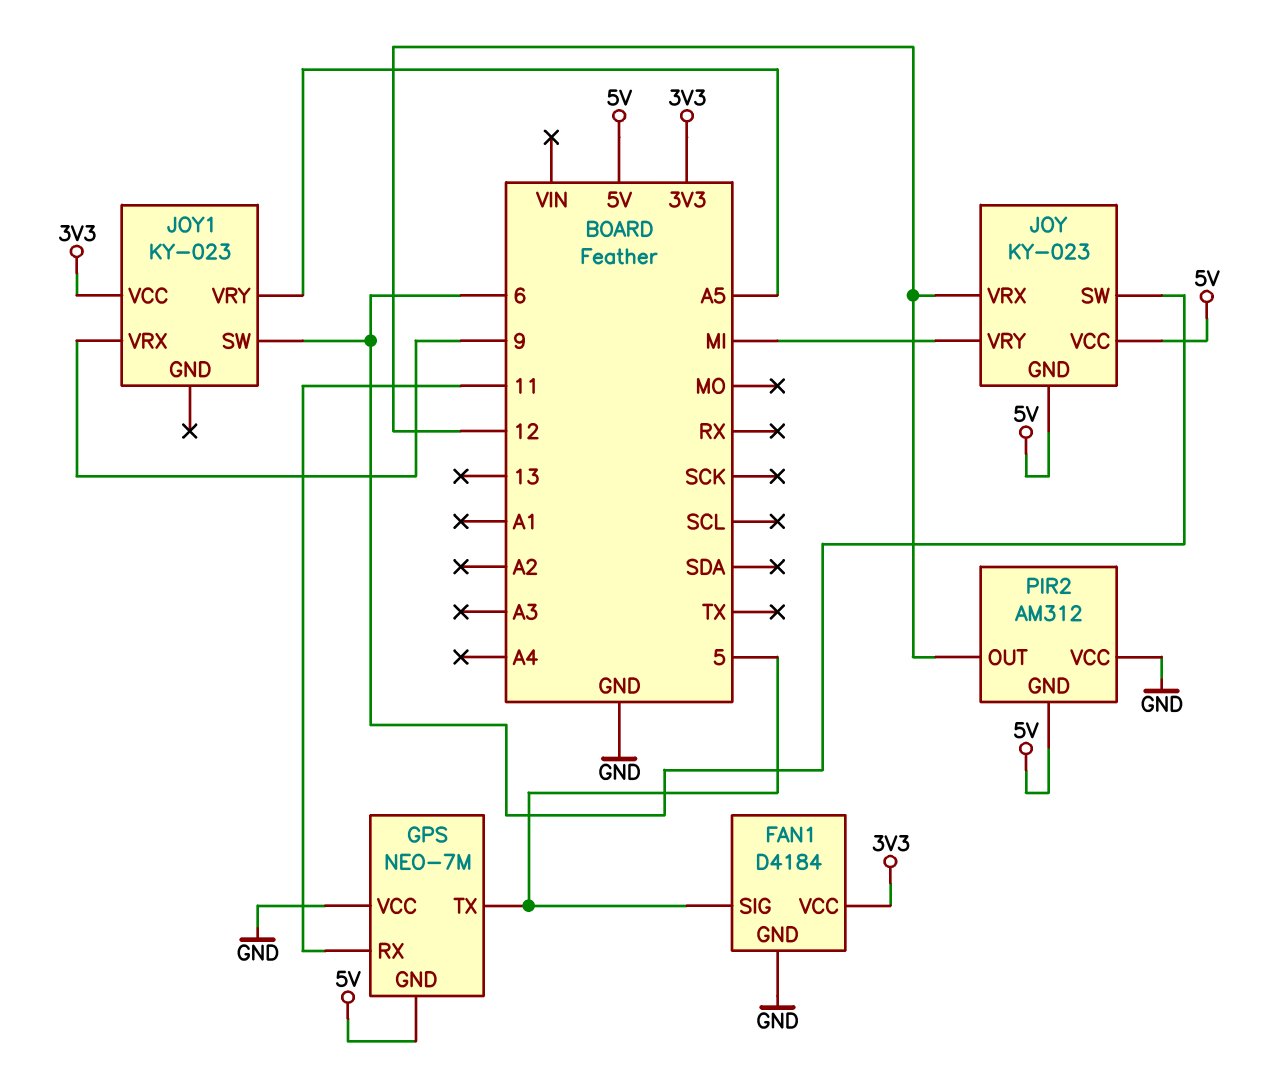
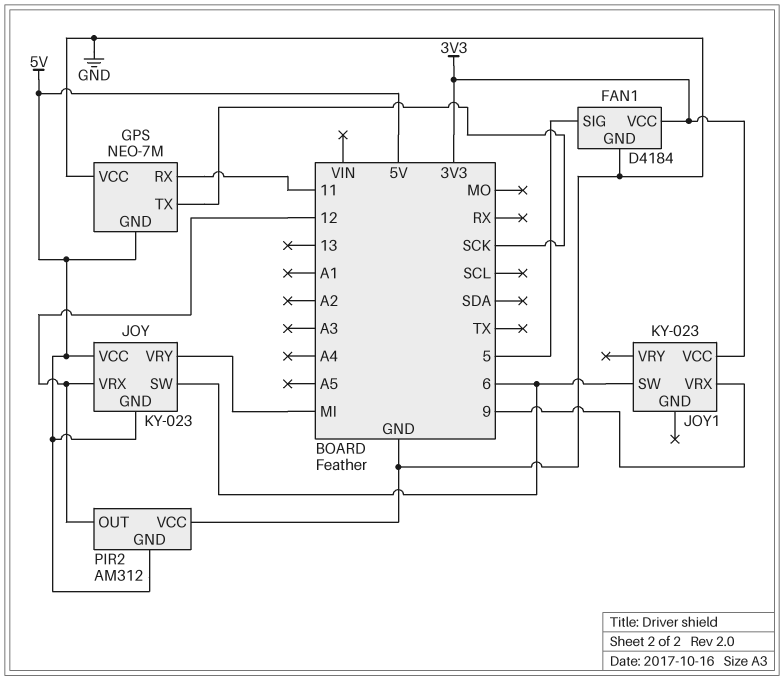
GPS pin TX: 5 -> SCK
JOY1 pin VRY: A5 -> none

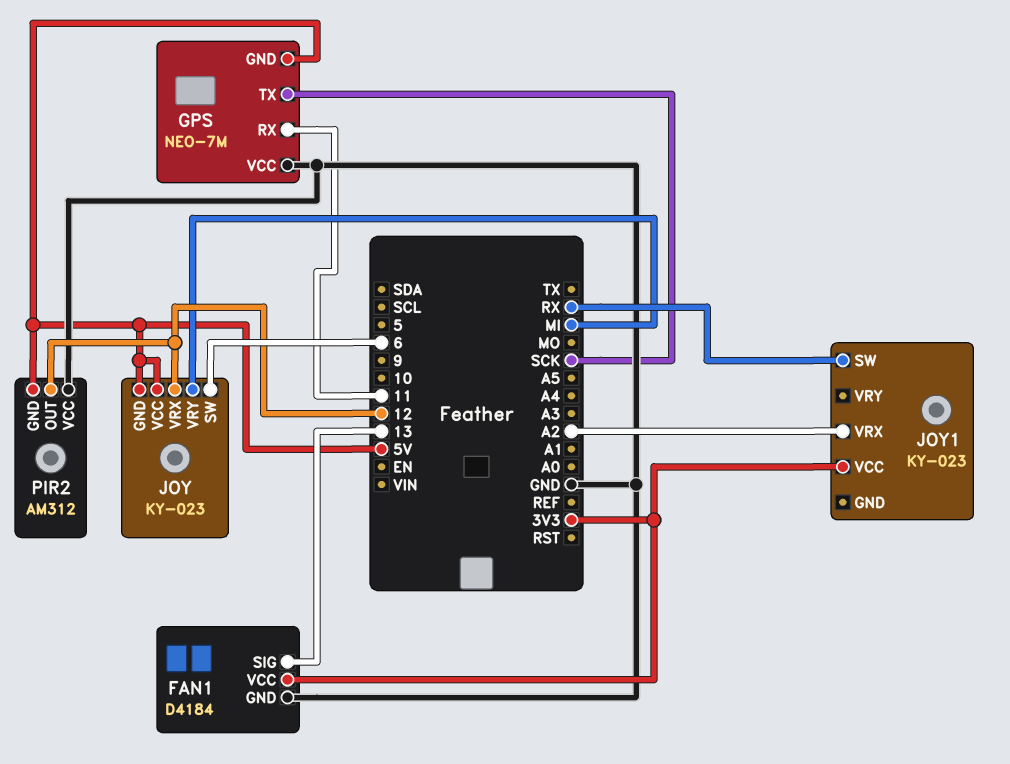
FAN1 pin SIG: 5 -> 13
JOY1 pin SW: 6 -> RX
JOY1 pin VRX: 9 -> A2

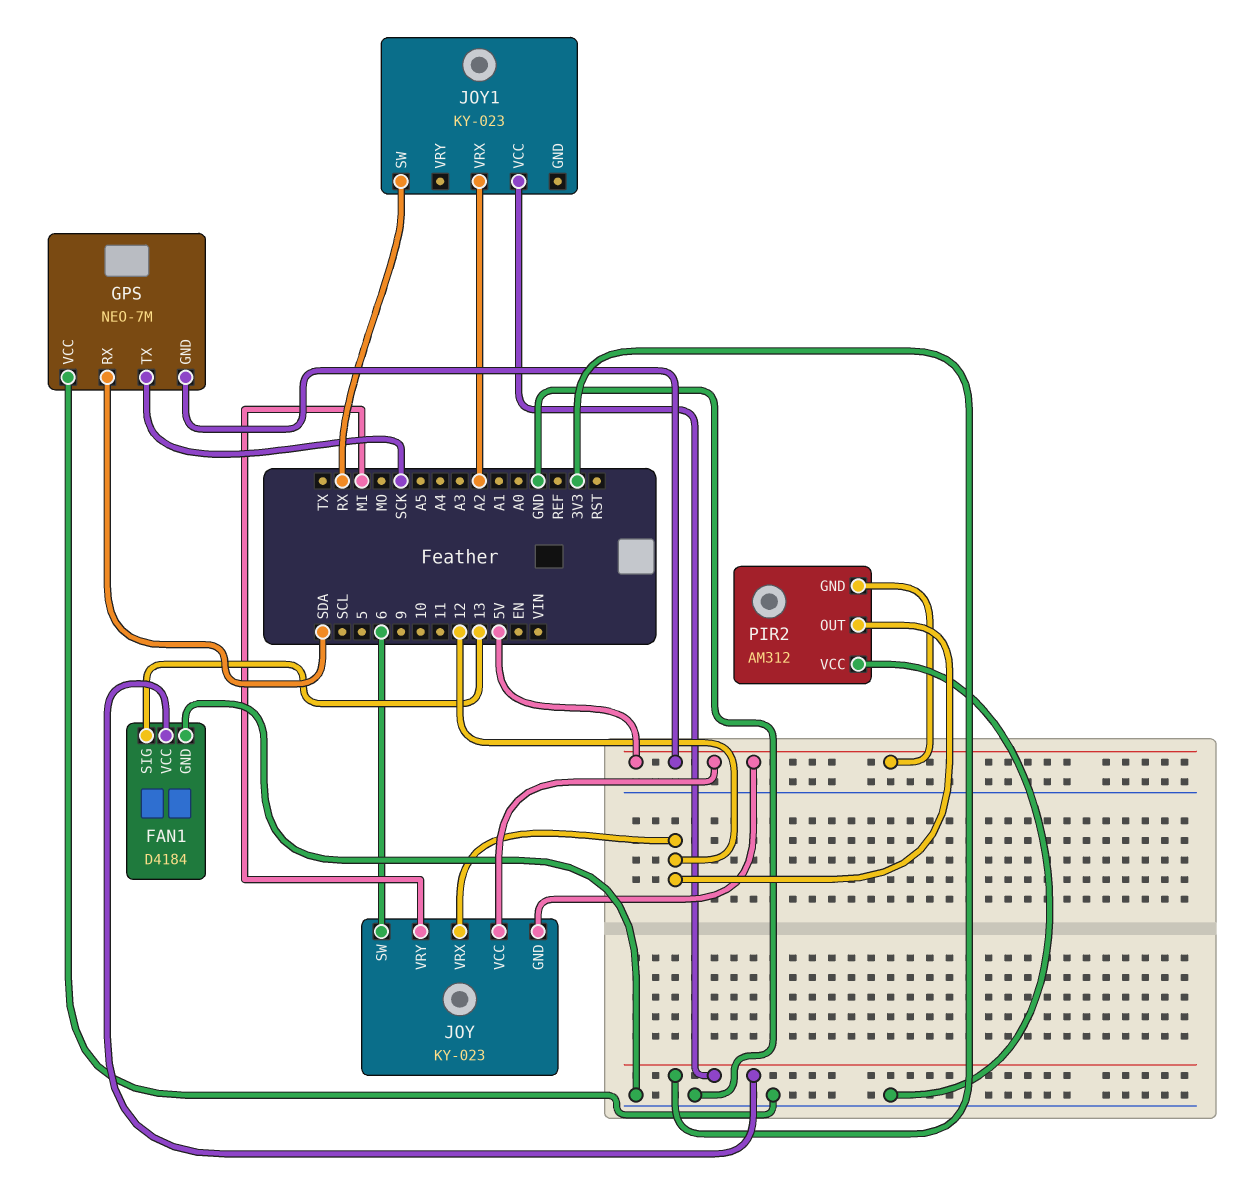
GPS pin RX: 11 -> SDA

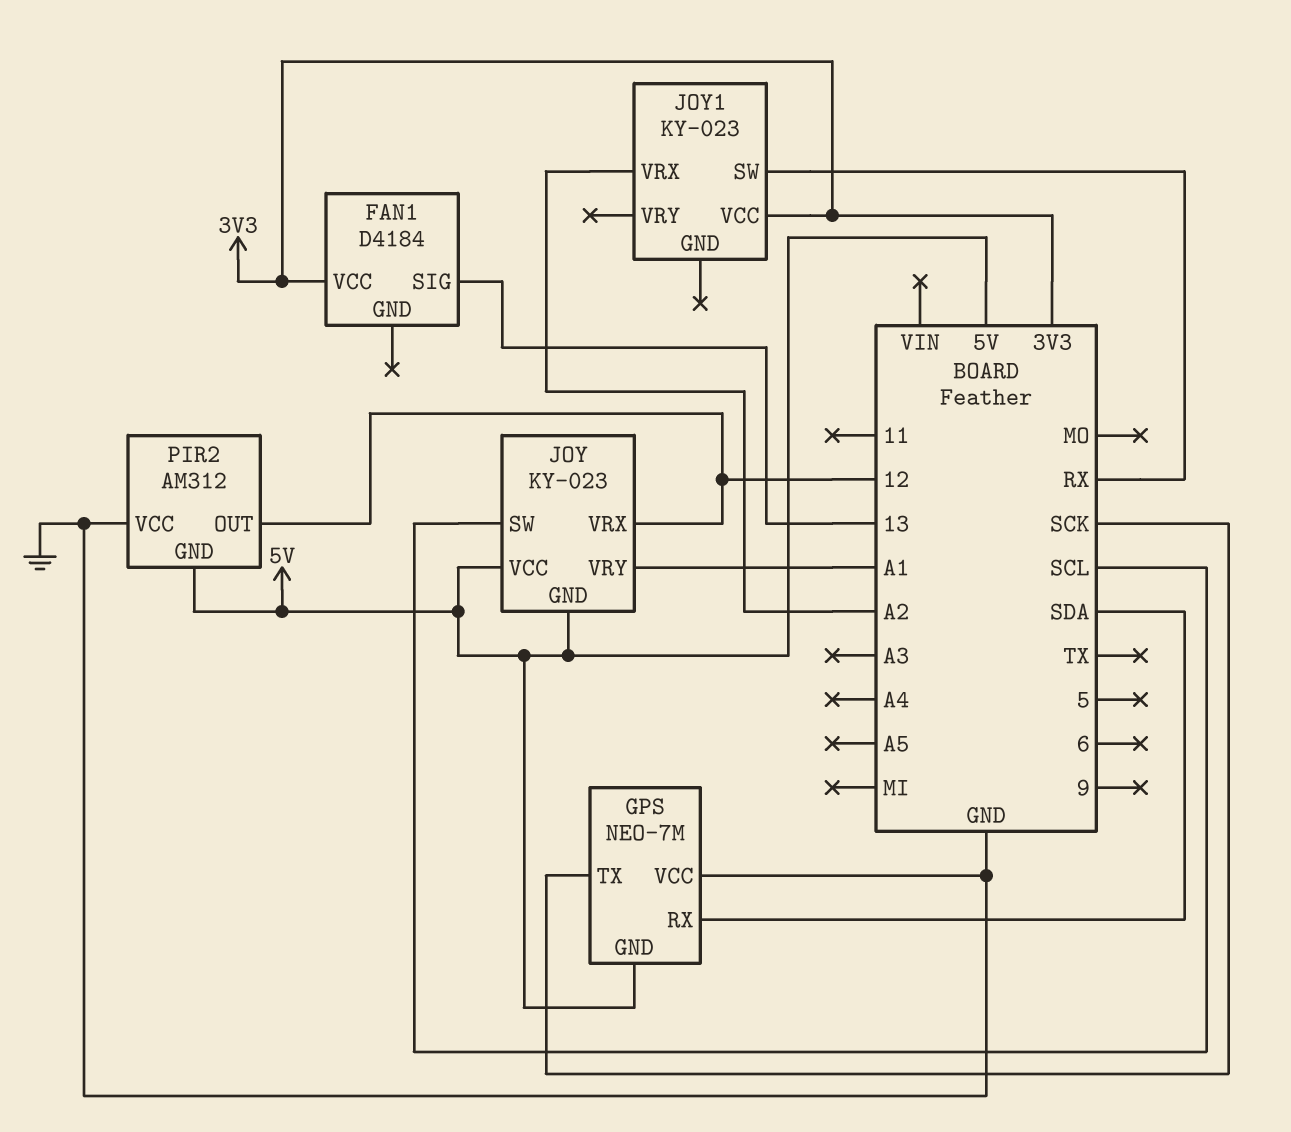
FAN1 pin GND: GND -> none
JOY pin SW: 6 -> SCL
JOY pin VRY: MI -> A1

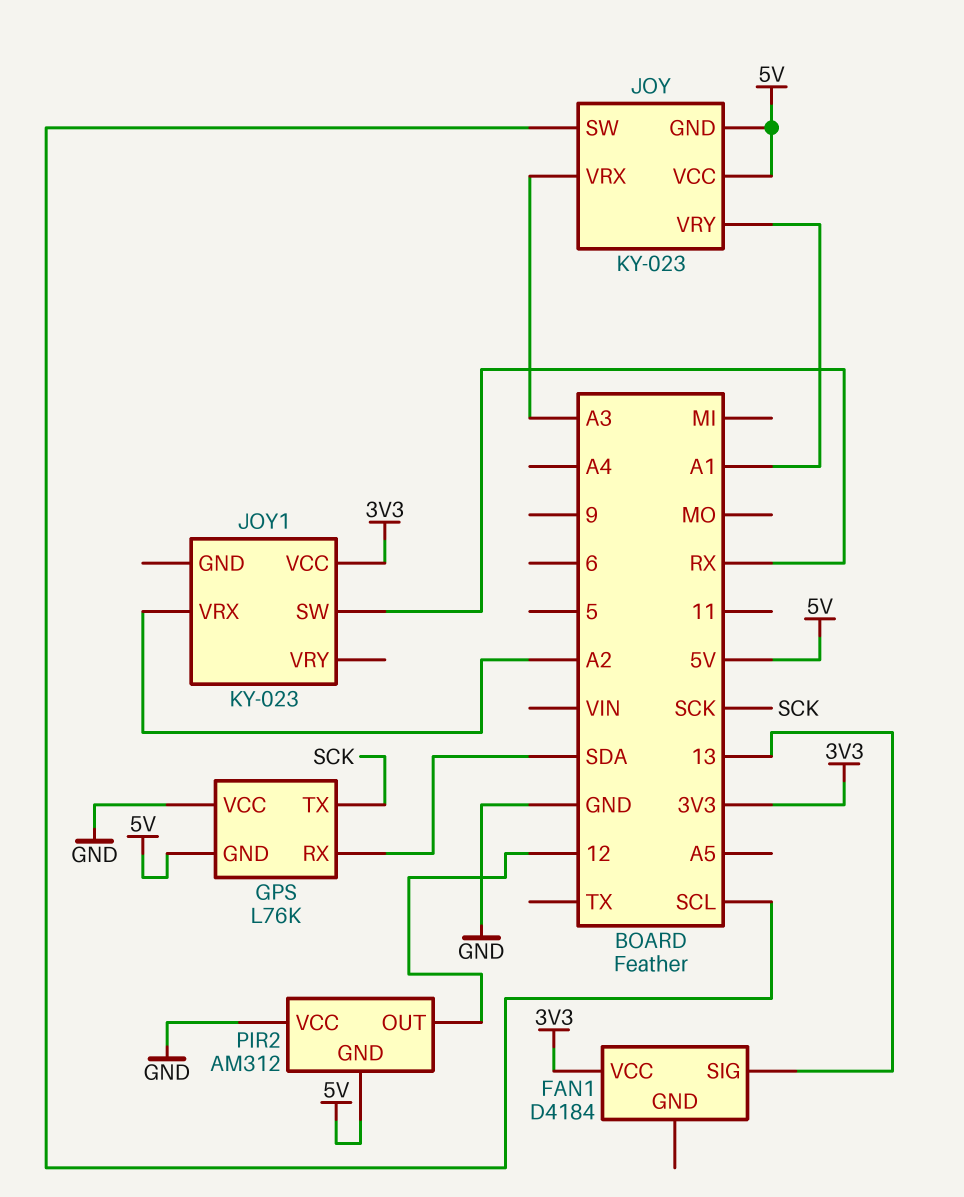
GPS: NEO-7M -> L76K
JOY pin VRX: 12 -> A3

